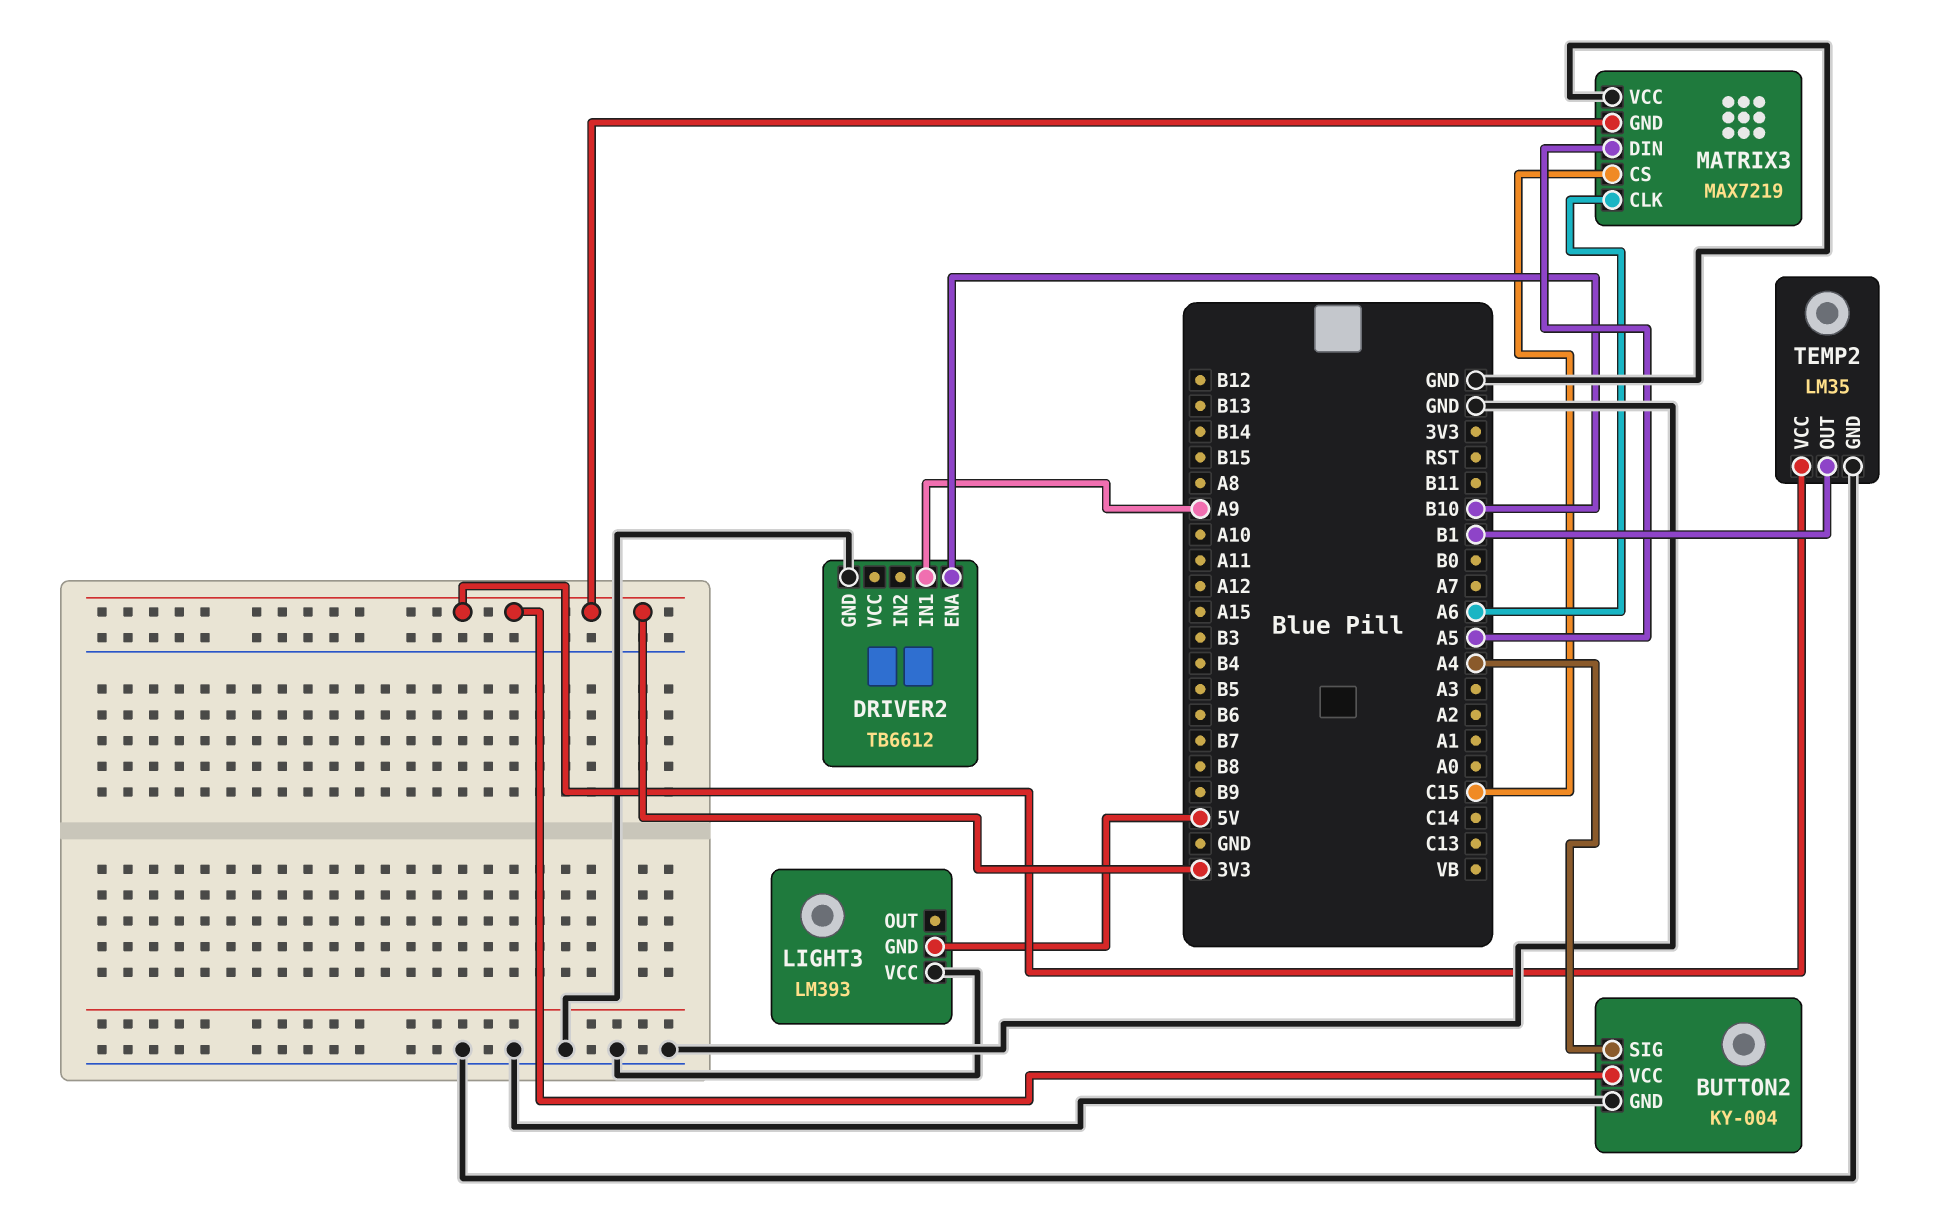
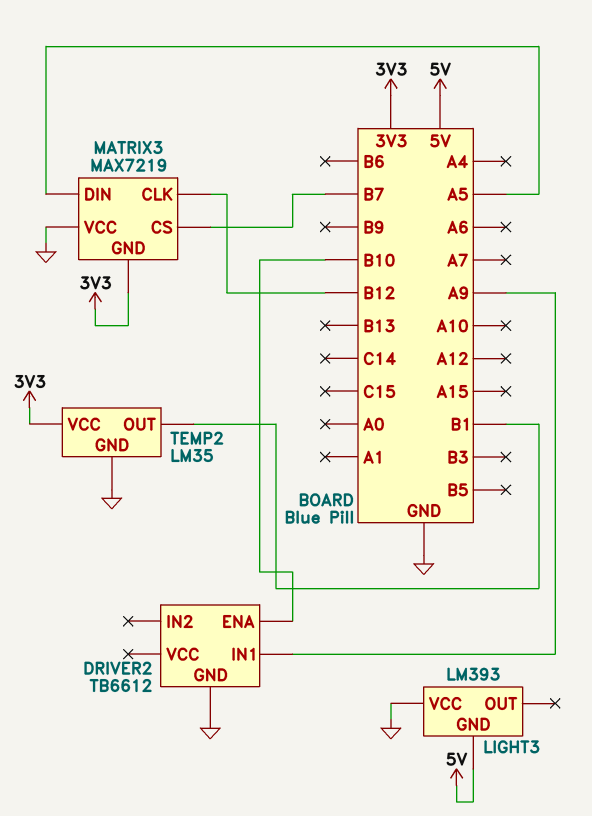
BUTTON2: KY-004 -> none
BUTTON2 pin GND: GND -> none
BUTTON2 pin SIG: A4 -> none
BUTTON2 pin VCC: 3V3 -> none
MATRIX3 pin CLK: A6 -> B12
MATRIX3 pin CS: C15 -> B7

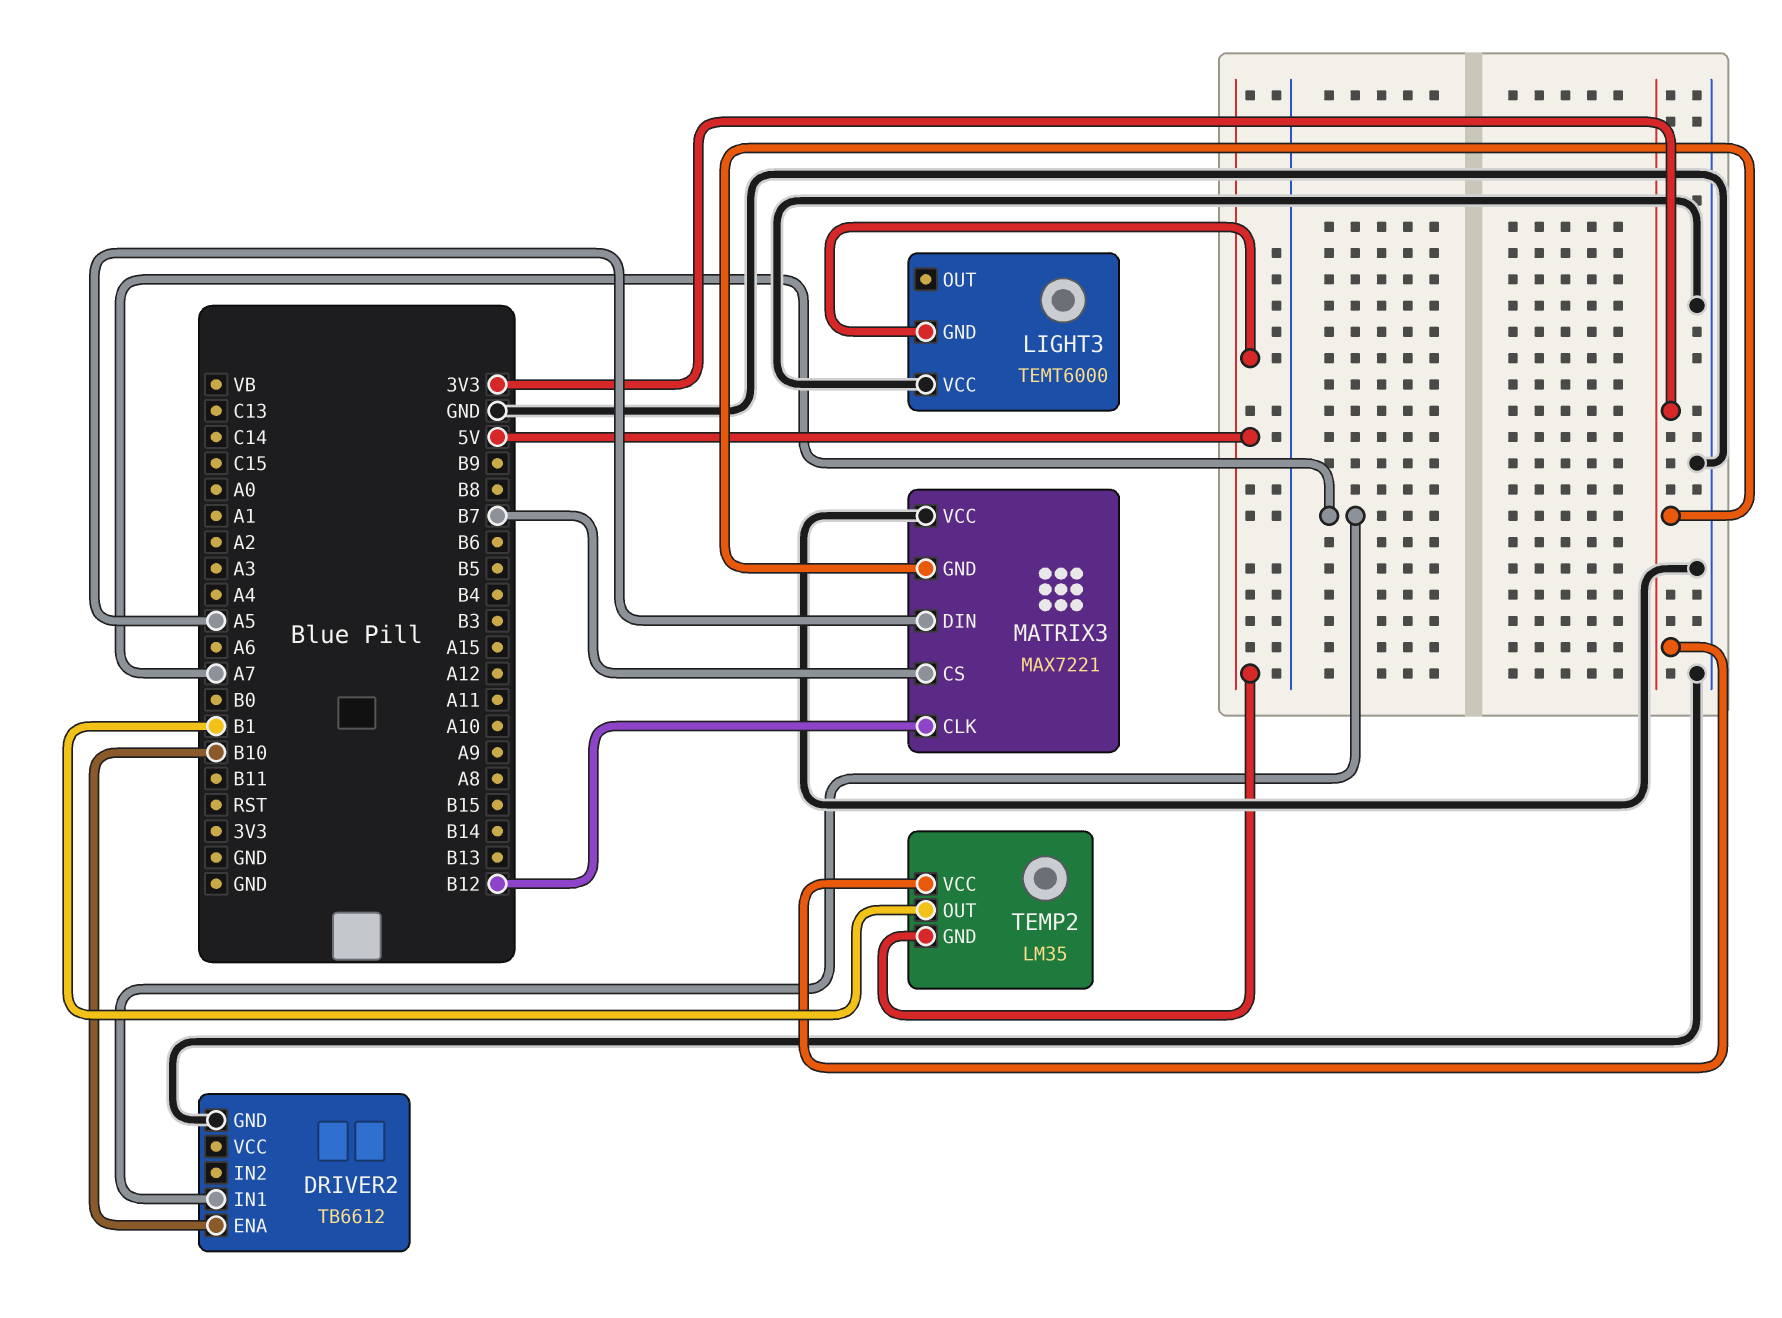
DRIVER2 pin IN1: A9 -> A7
LIGHT3: LM393 -> TEMT6000
MATRIX3: MAX7219 -> MAX7221
TEMP2 pin GND: GND -> 5V

